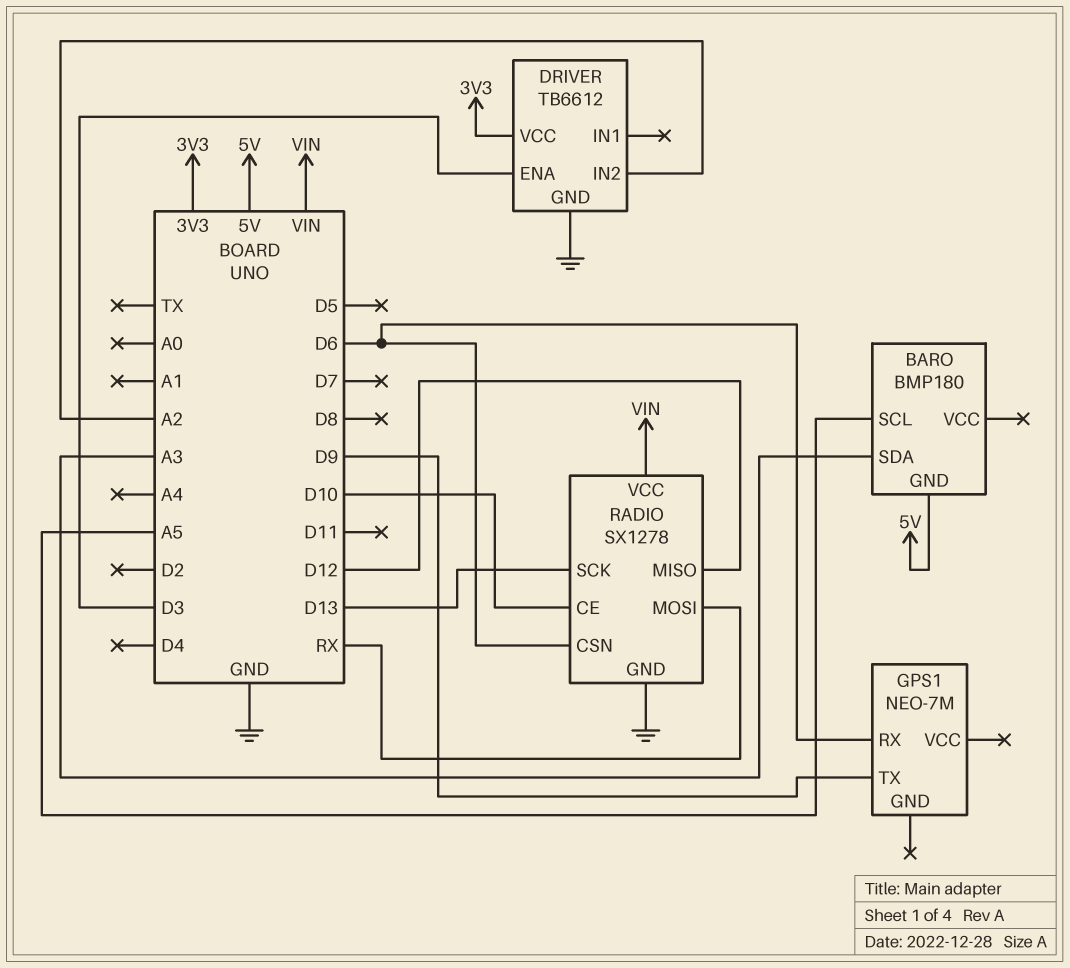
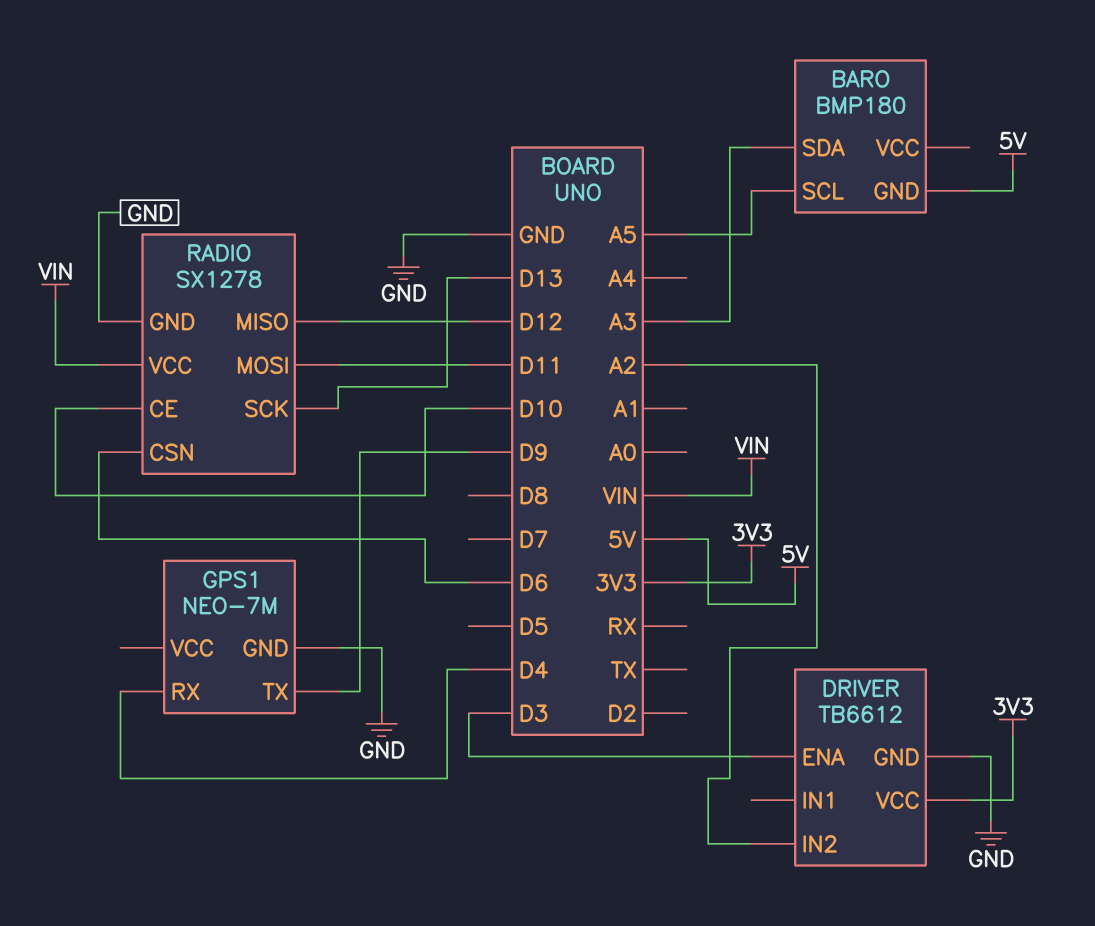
GPS1 pin GND: none -> GND
GPS1 pin RX: D6 -> D4
RADIO pin MOSI: RX -> D11

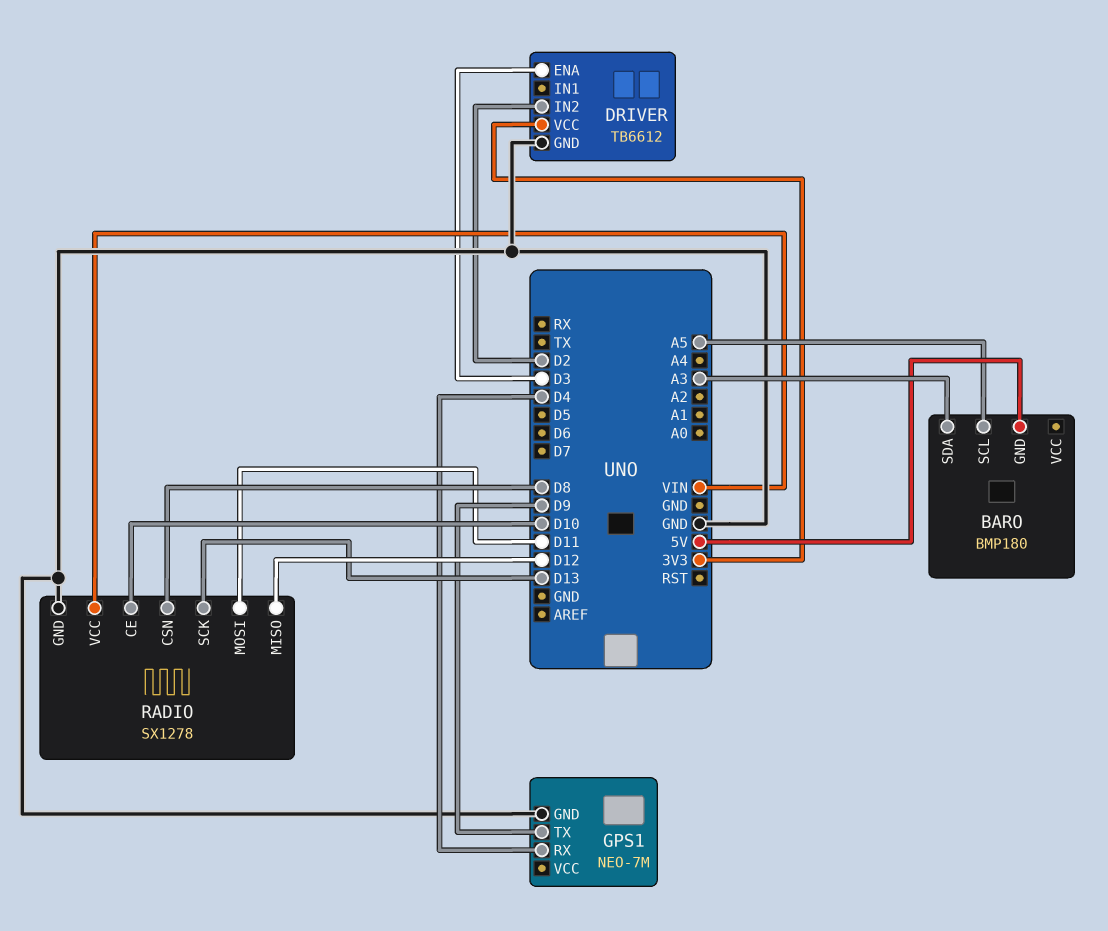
DRIVER pin IN2: A2 -> D2
RADIO pin CSN: D6 -> D8

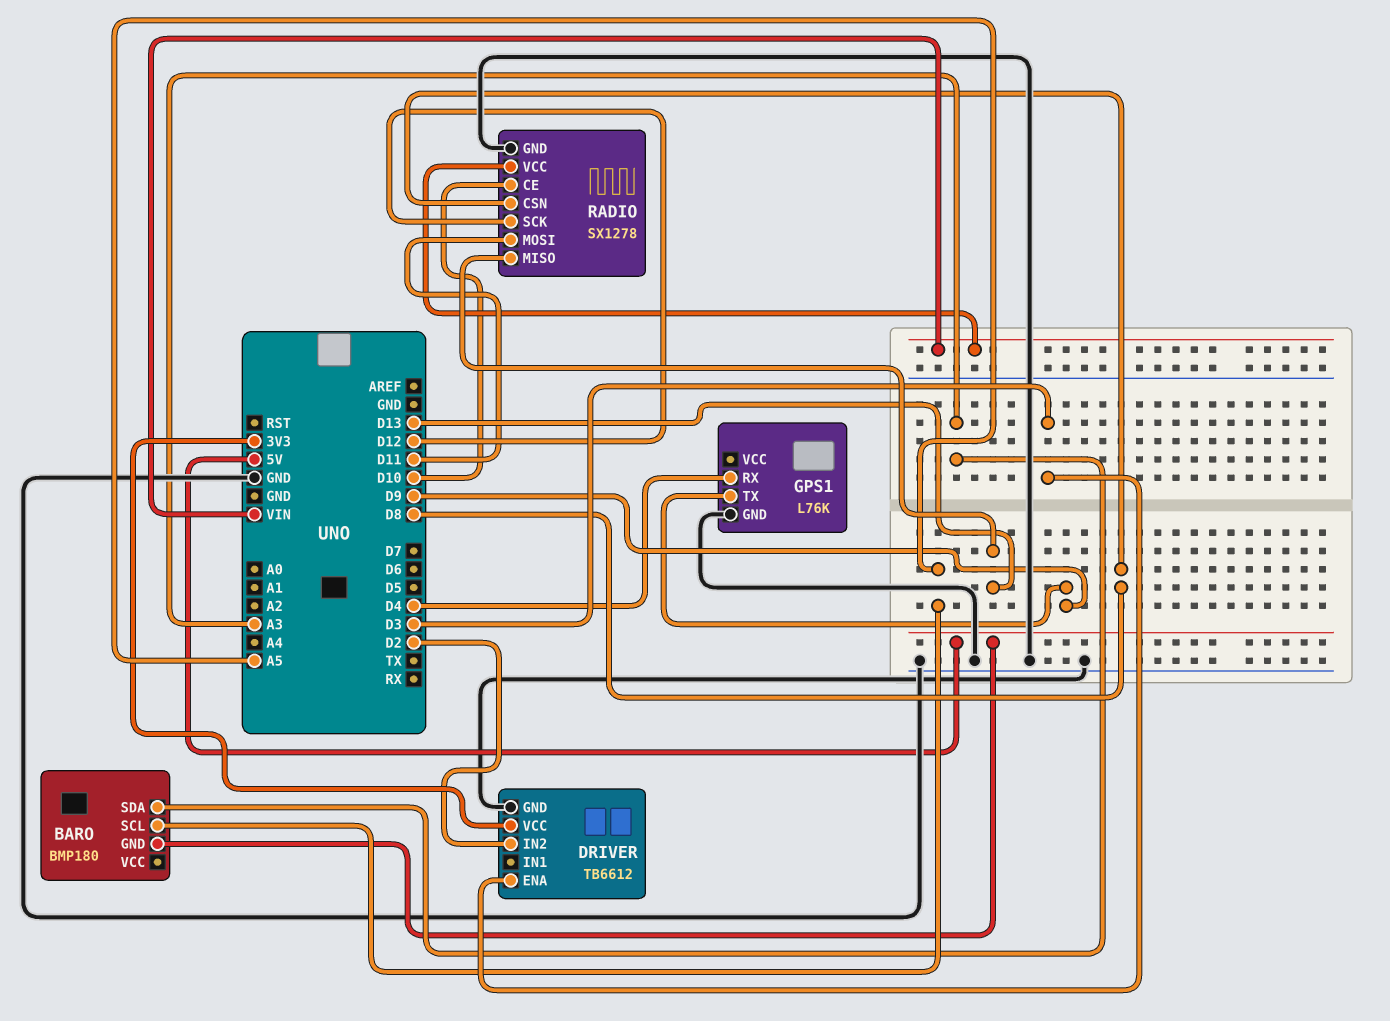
GPS1: NEO-7M -> L76K
RADIO pin MISO: D12 -> D13
RADIO pin SCK: D13 -> D12

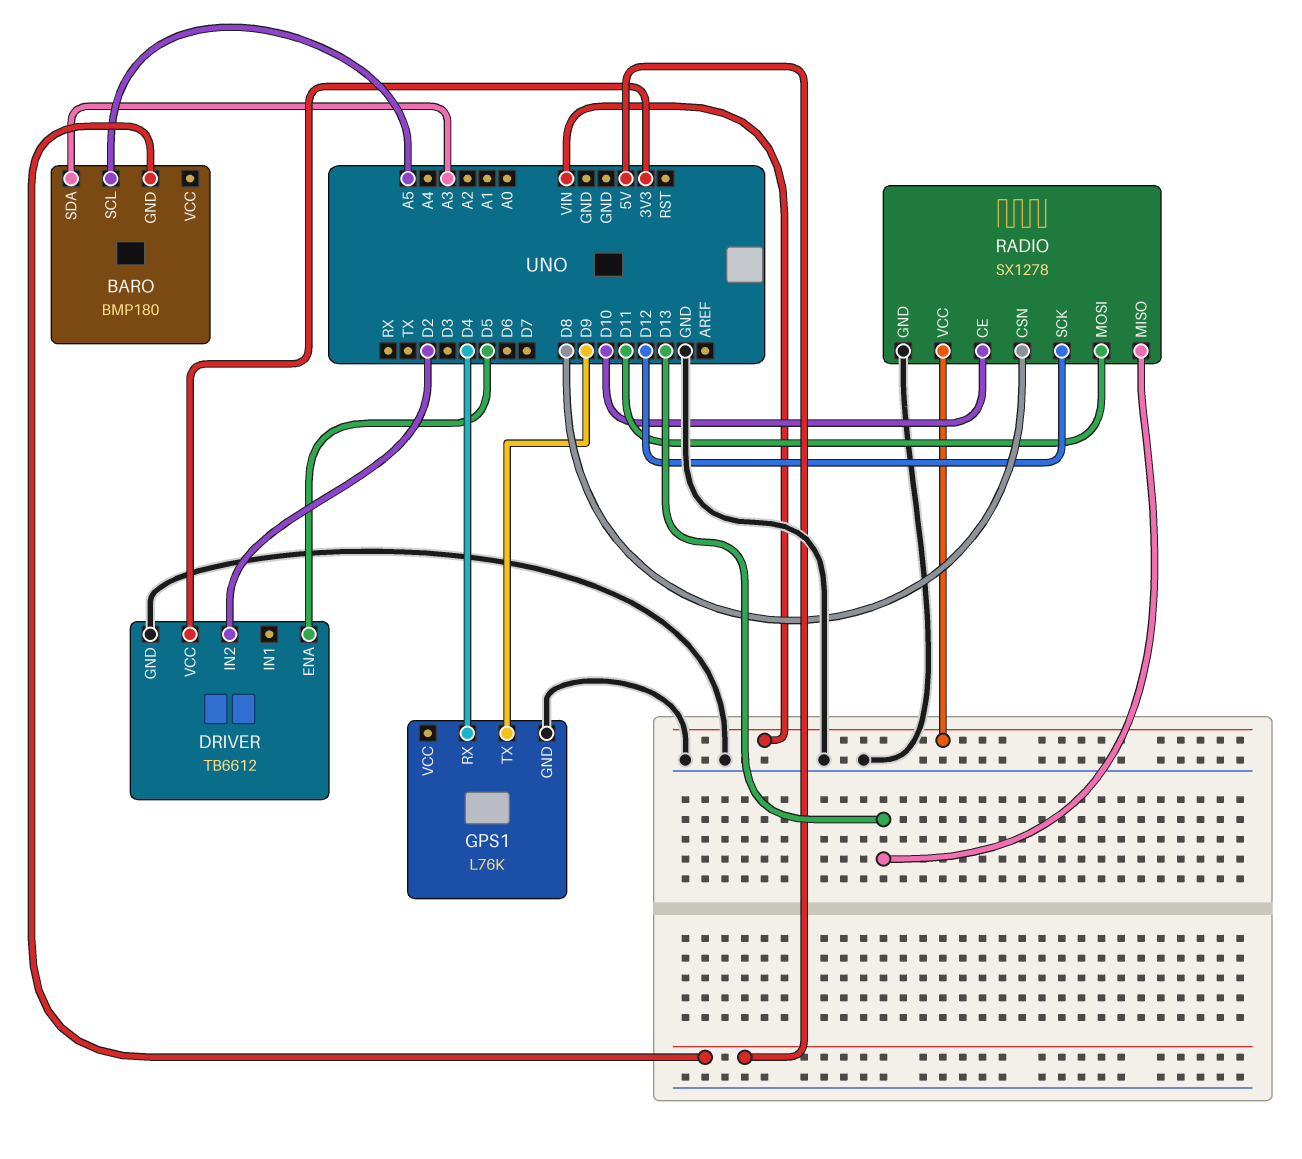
DRIVER pin ENA: D3 -> D5

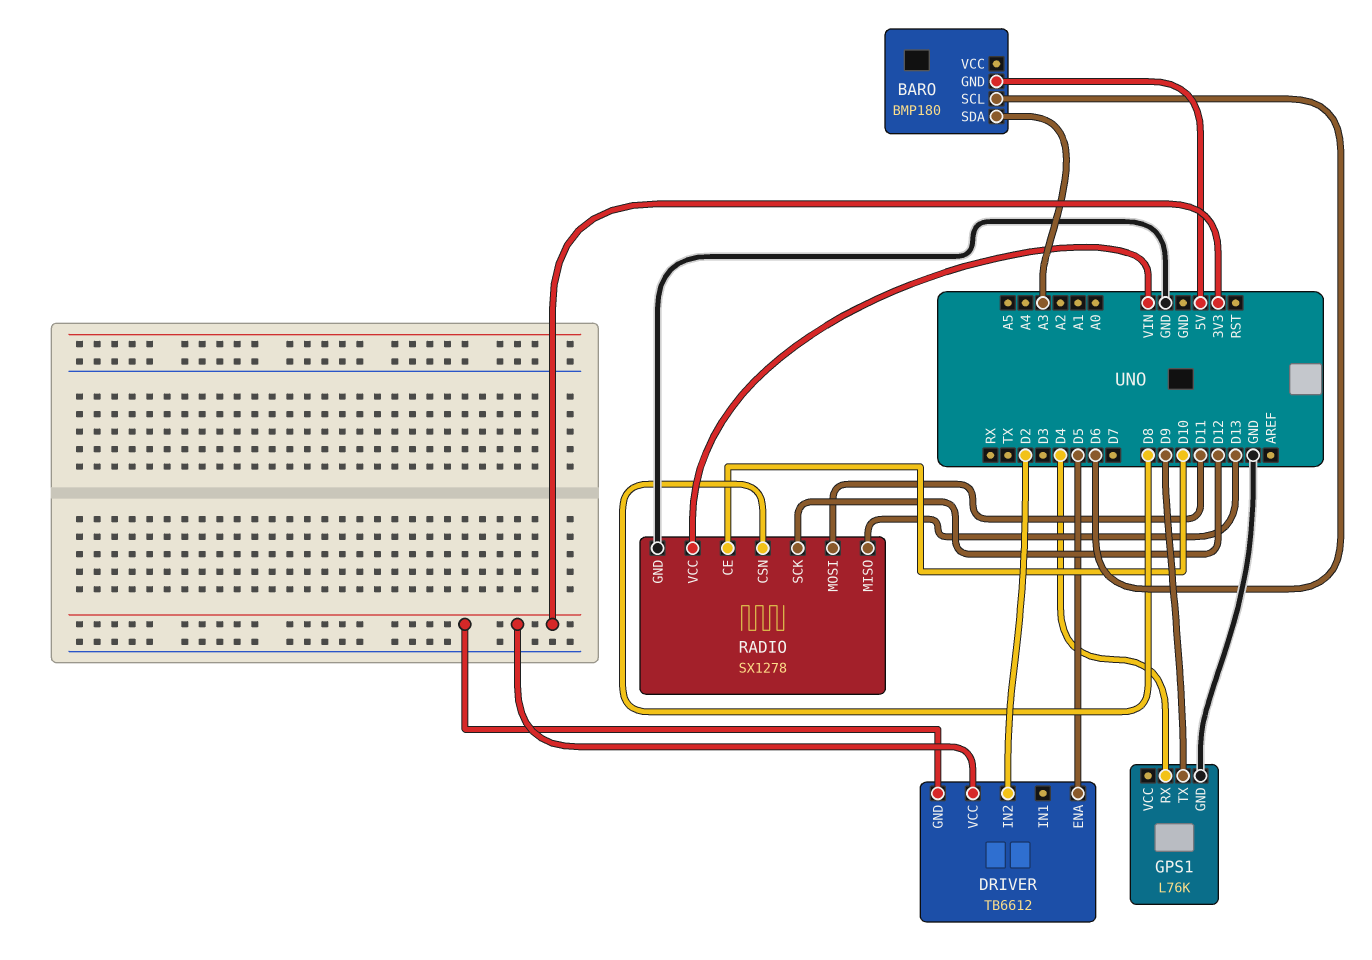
BARO pin SCL: A5 -> D6
DRIVER pin GND: GND -> 3V3

